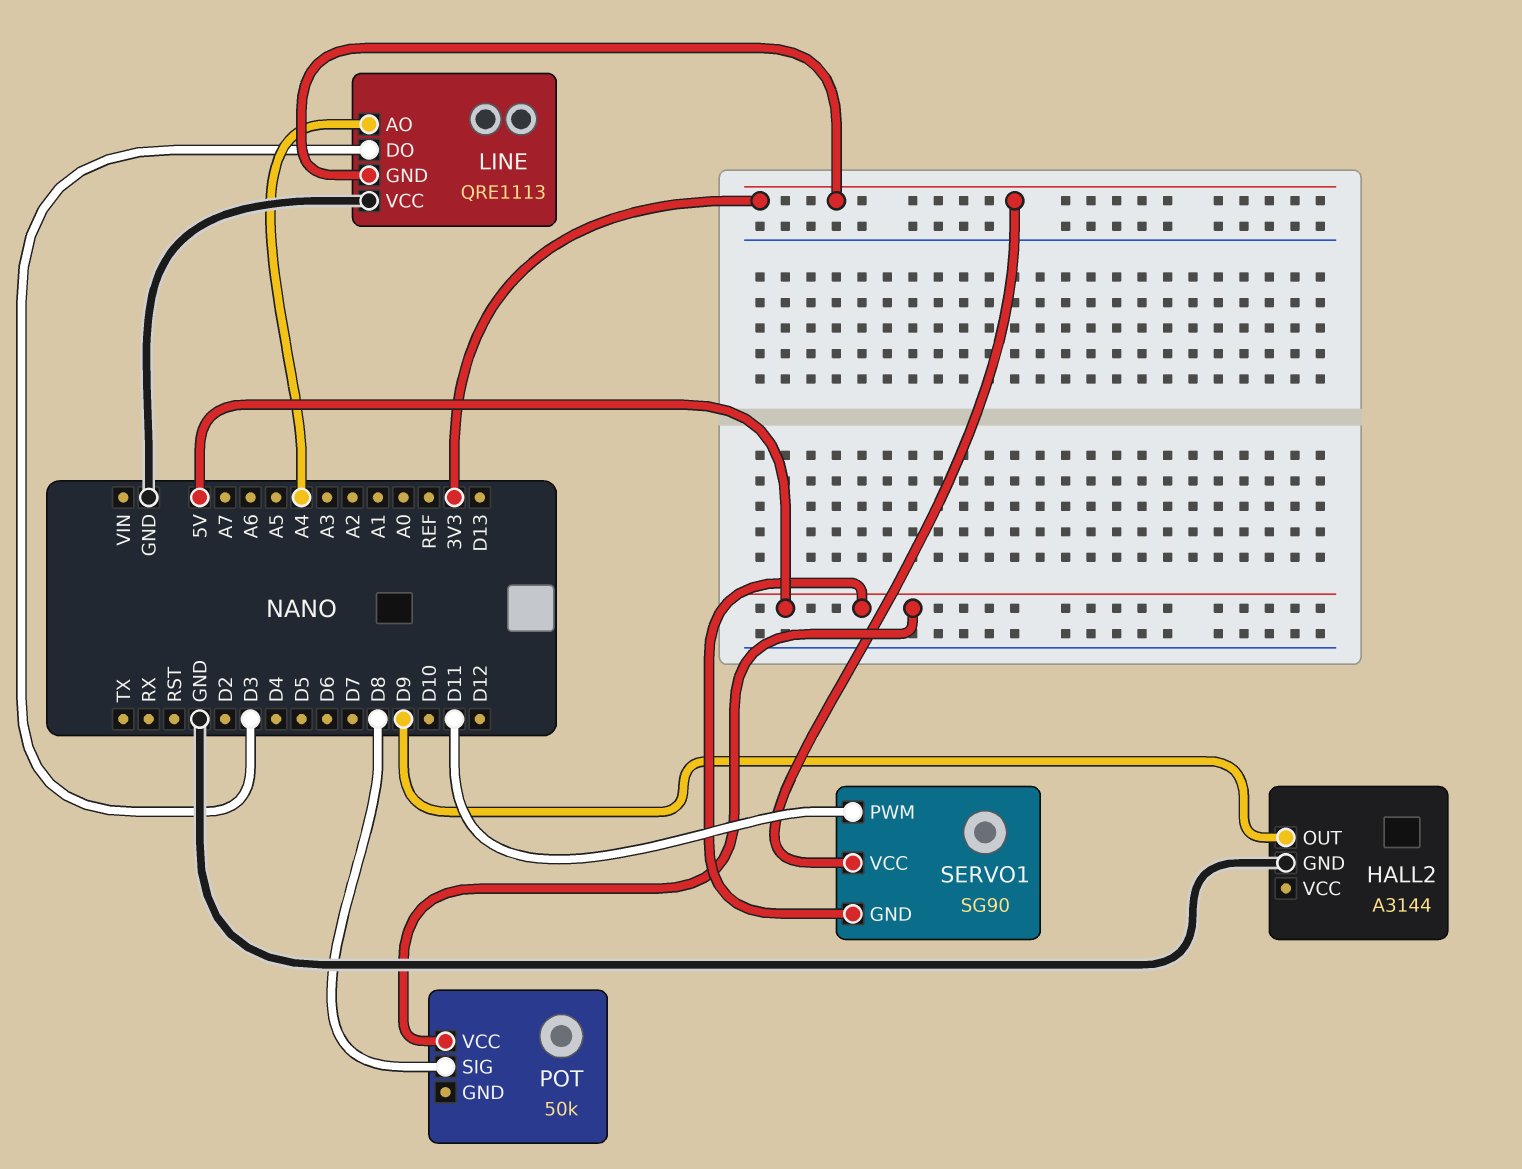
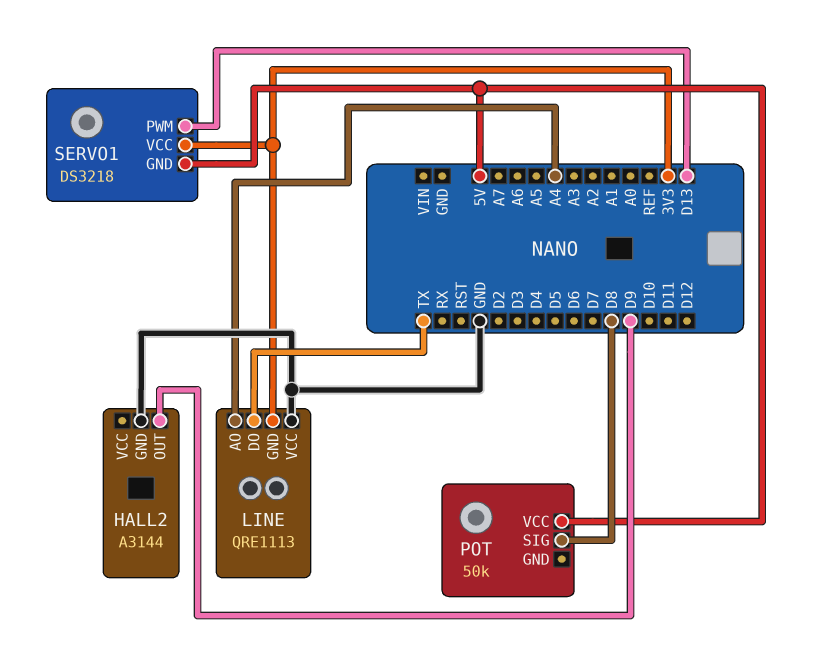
LINE pin DO: D3 -> TX
SERVO1: SG90 -> DS3218
SERVO1 pin PWM: D11 -> D13

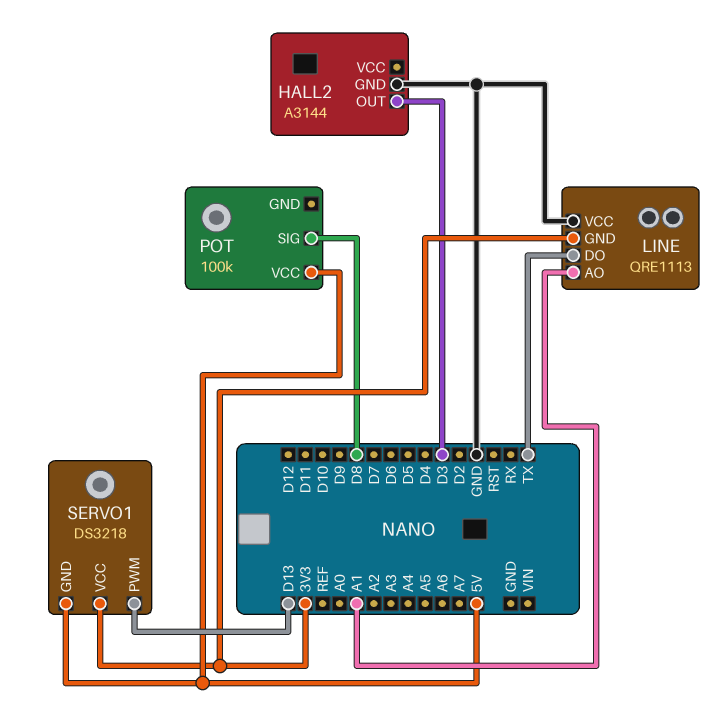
HALL2 pin OUT: D9 -> D3
LINE pin AO: A4 -> A1
POT: 50k -> 100k

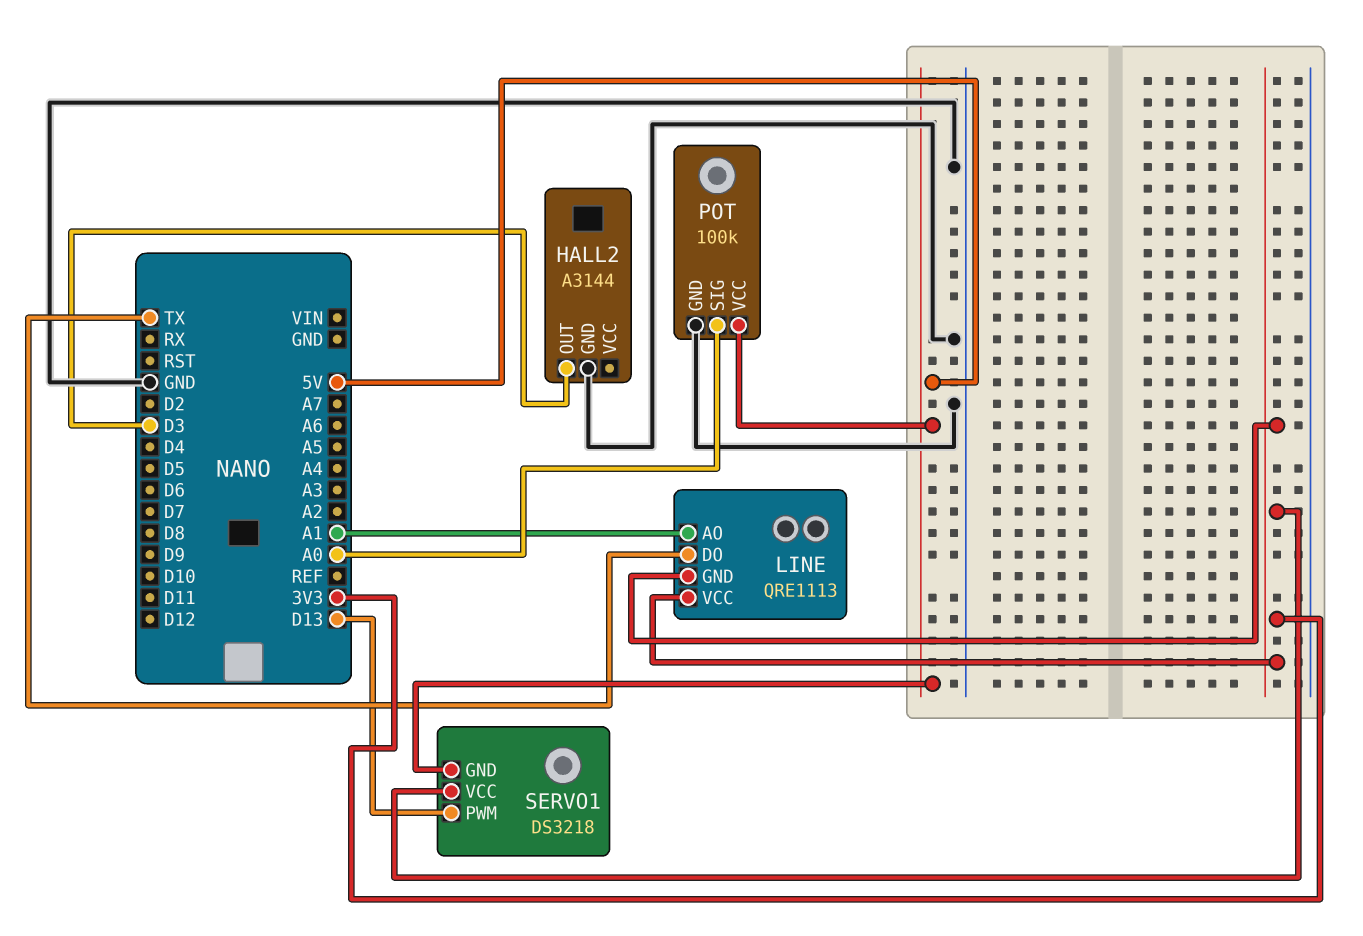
LINE pin VCC: GND -> 3V3
POT pin GND: none -> GND
POT pin SIG: D8 -> A0

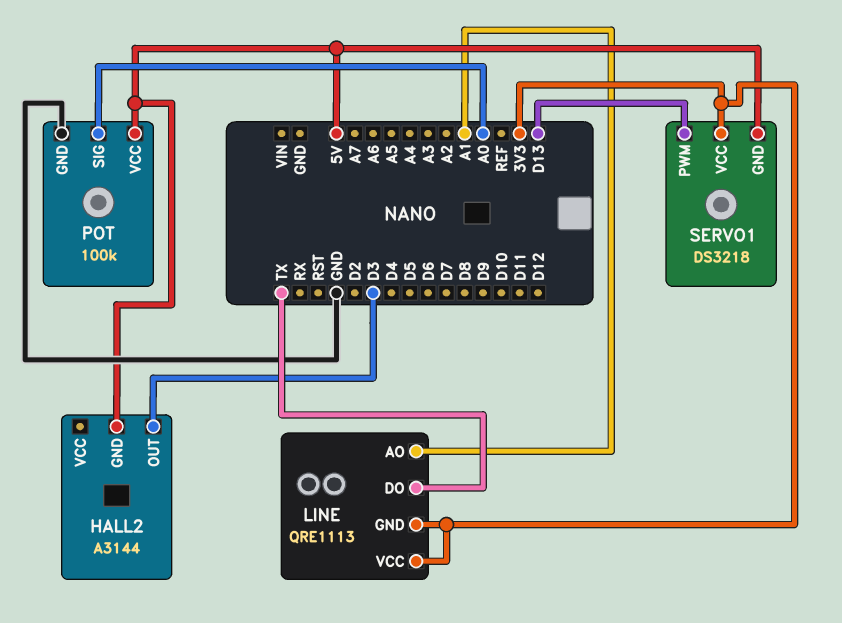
HALL2 pin GND: GND -> 5V

